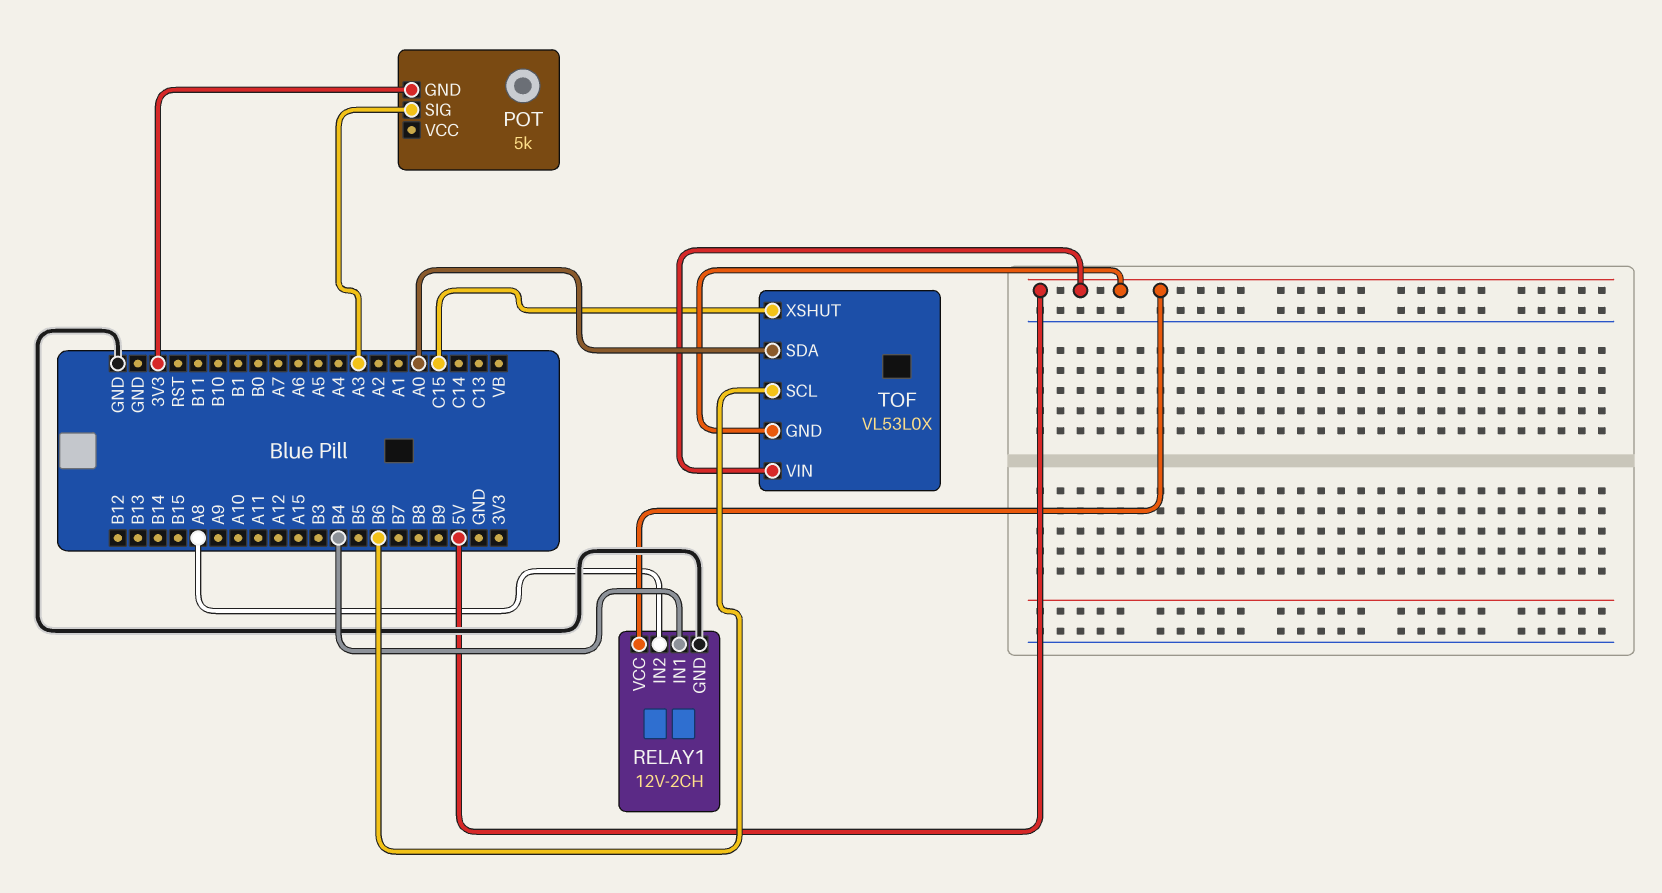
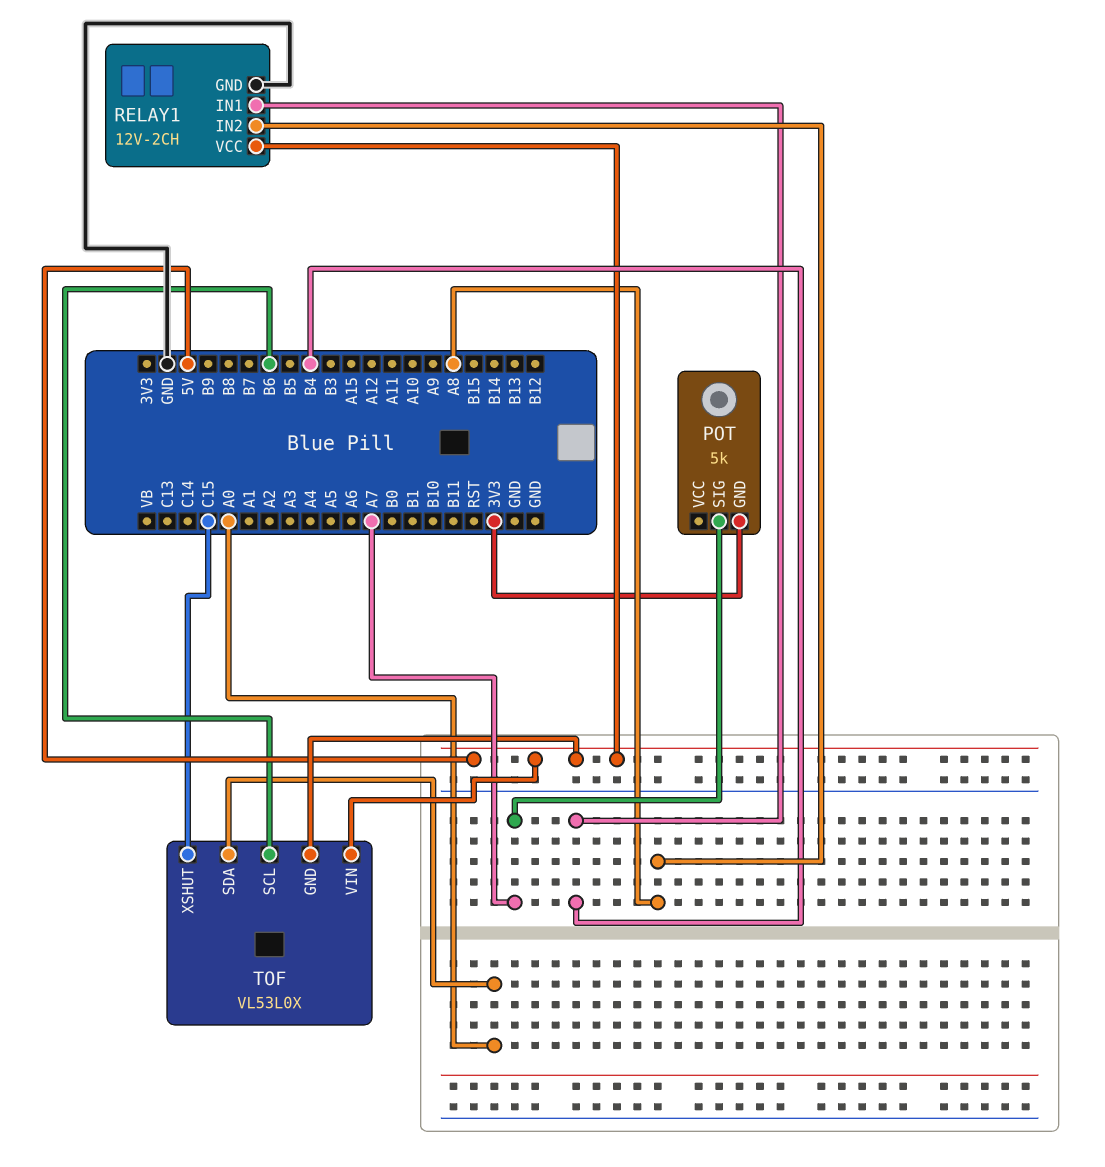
POT pin SIG: A3 -> A7

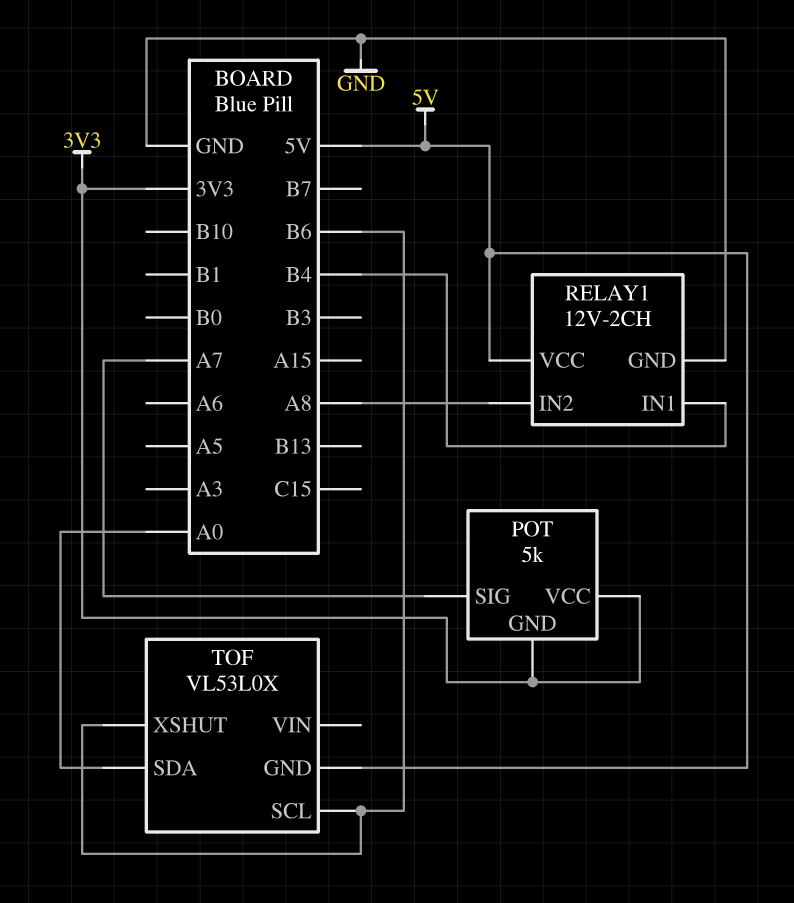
POT pin VCC: none -> 3V3
TOF pin VIN: 5V -> none
TOF pin XSHUT: C15 -> B6

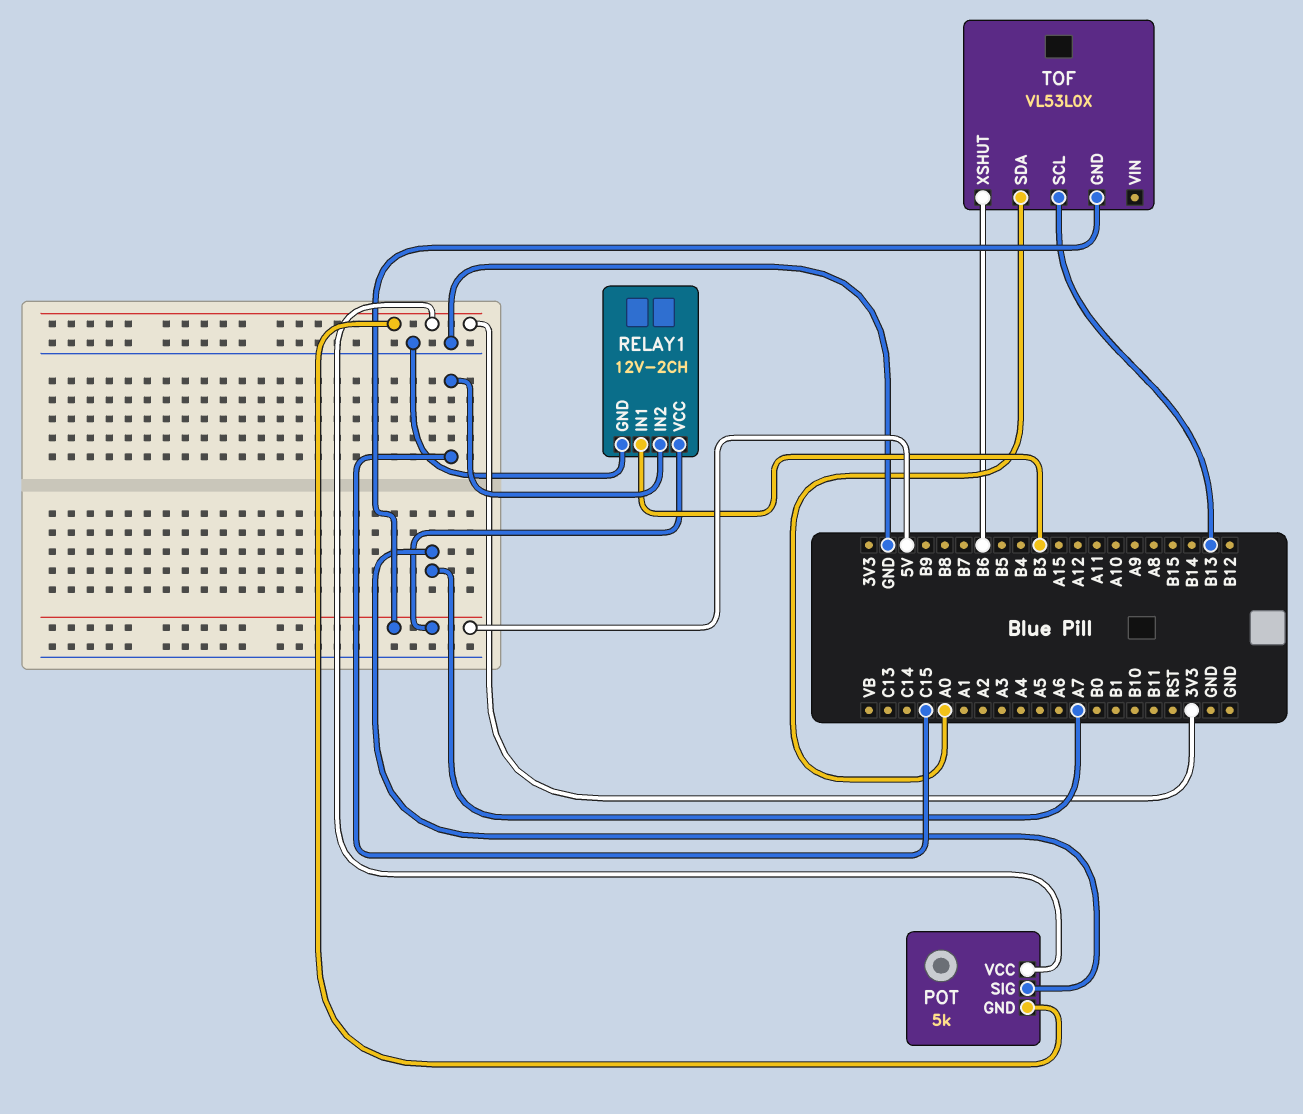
RELAY1 pin IN1: B4 -> B3
RELAY1 pin IN2: A8 -> C15
TOF pin SCL: B6 -> B13

